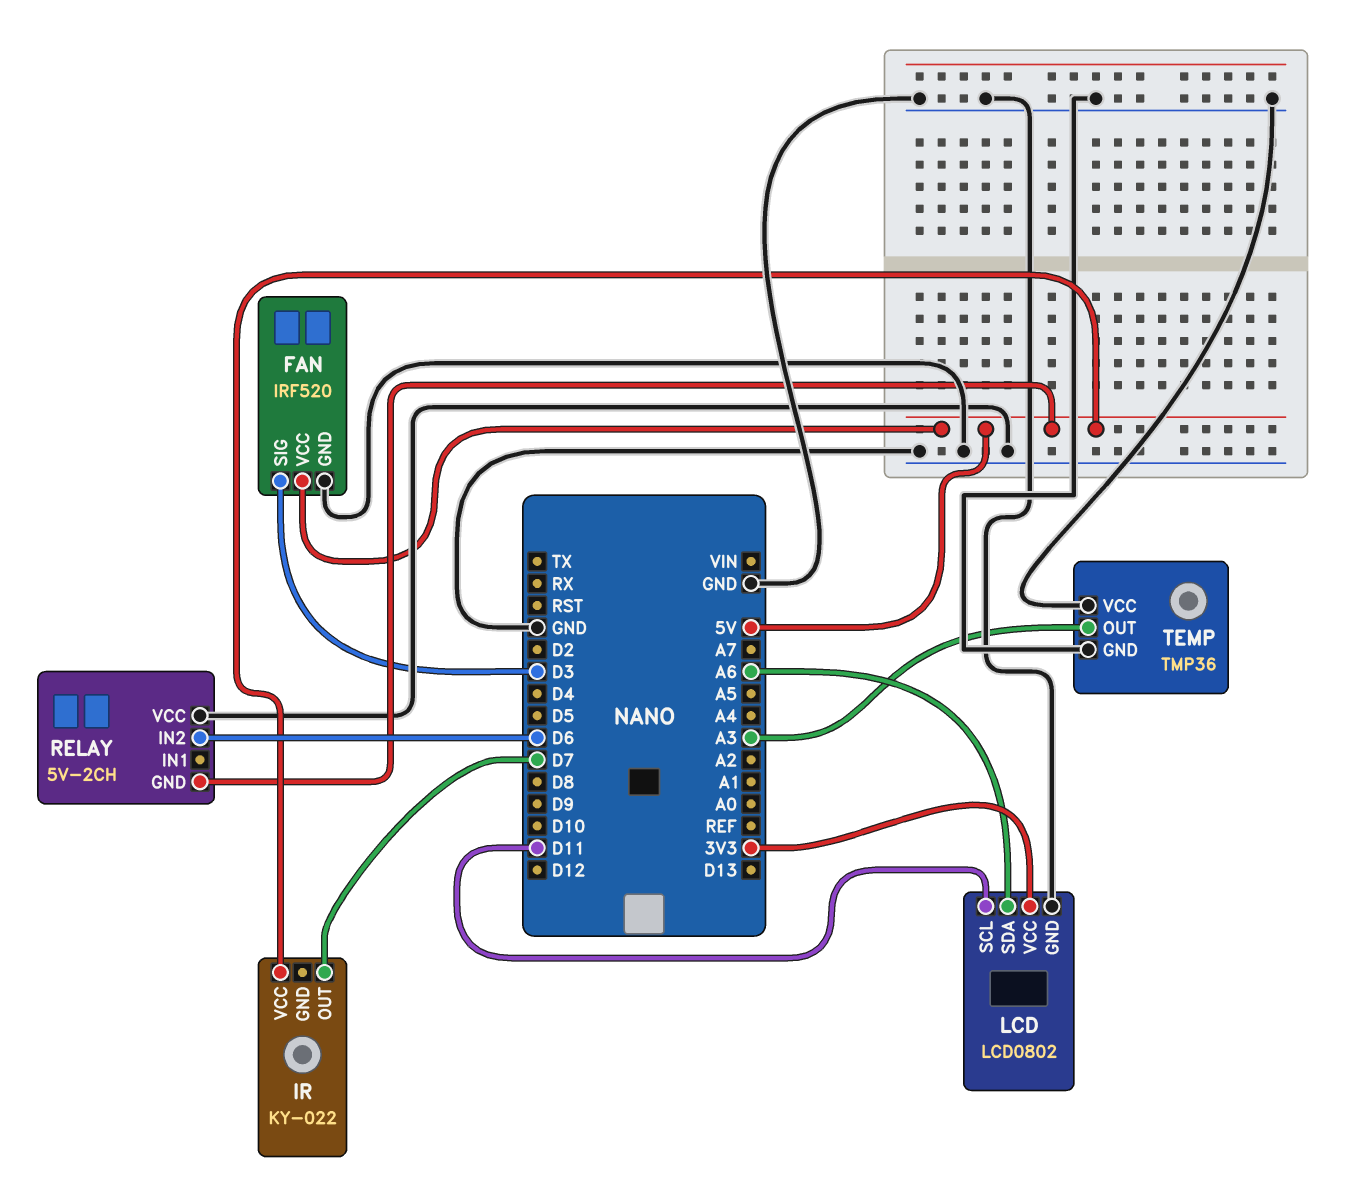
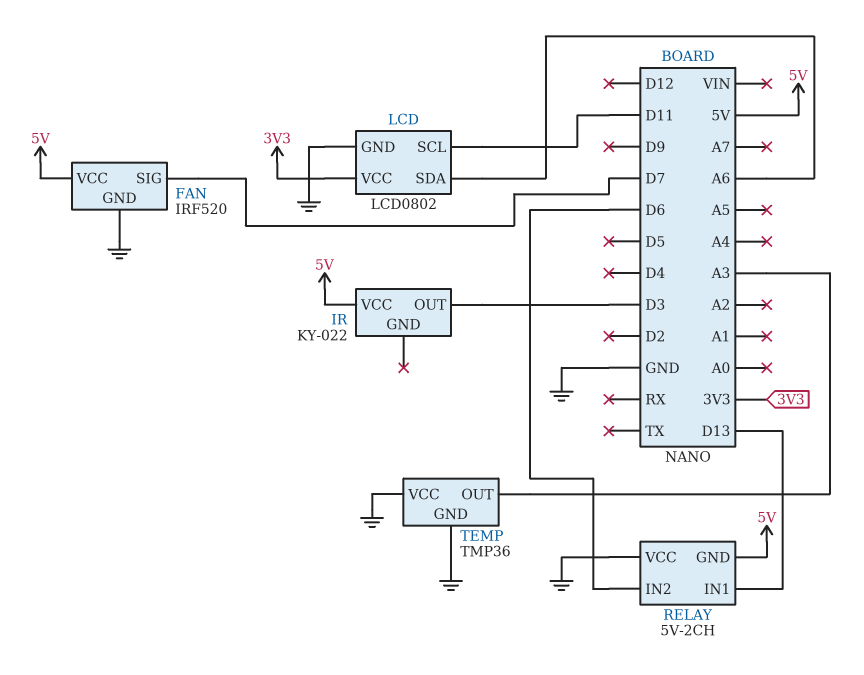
FAN pin SIG: D3 -> D7
IR pin OUT: D7 -> D3
RELAY pin IN1: none -> D13

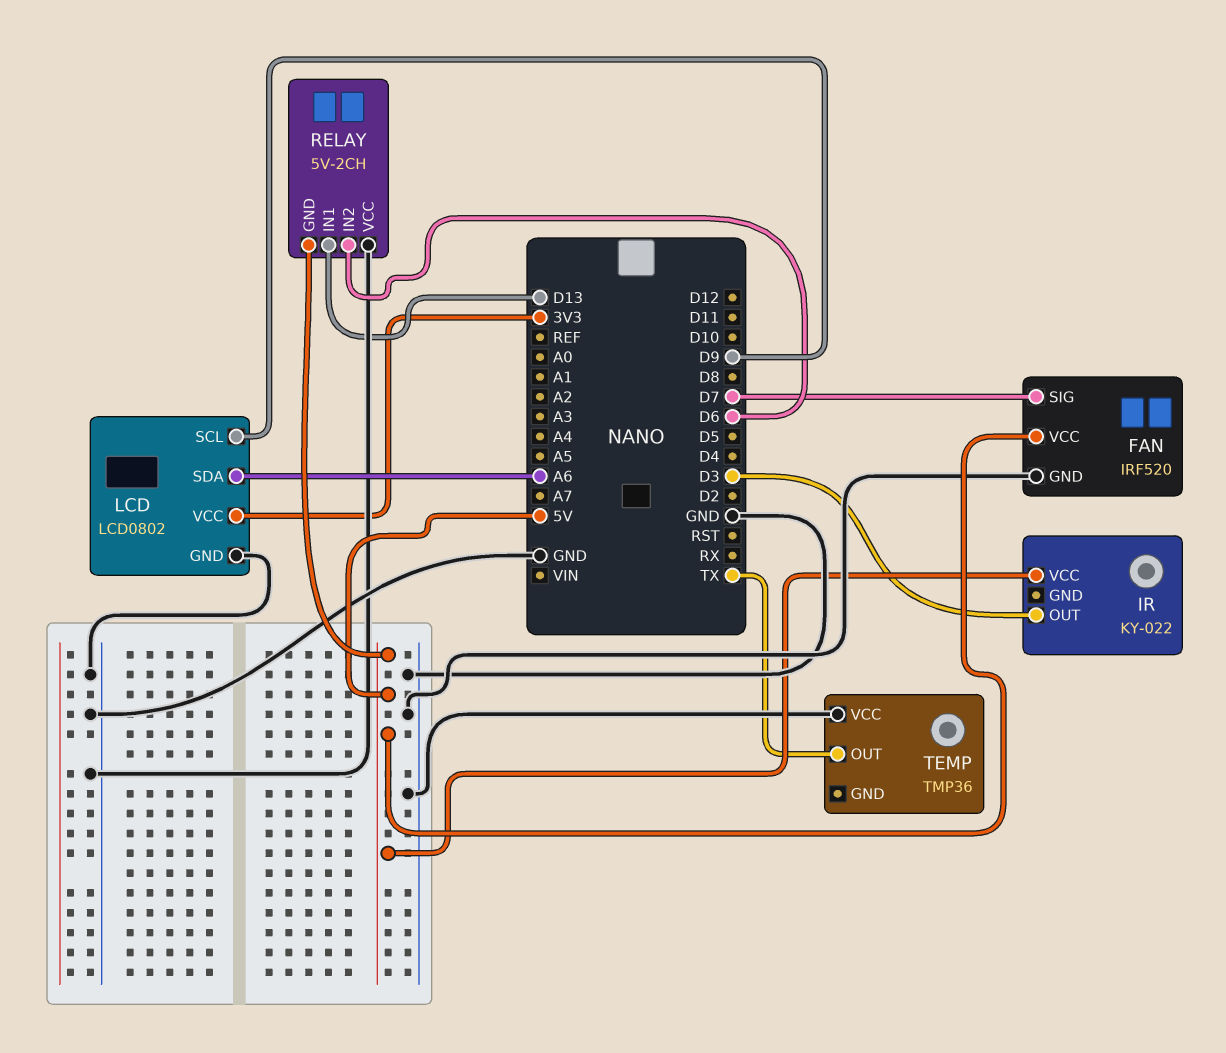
LCD pin SCL: D11 -> D9
TEMP pin GND: GND -> none
TEMP pin OUT: A3 -> TX

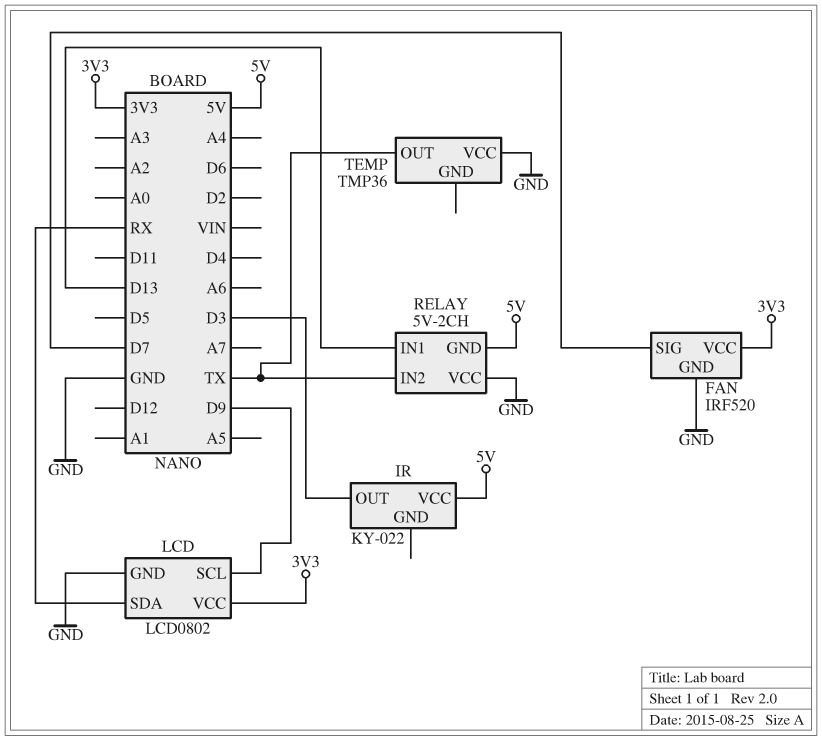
FAN pin VCC: 5V -> 3V3
LCD pin SDA: A6 -> RX
RELAY pin IN2: D6 -> TX

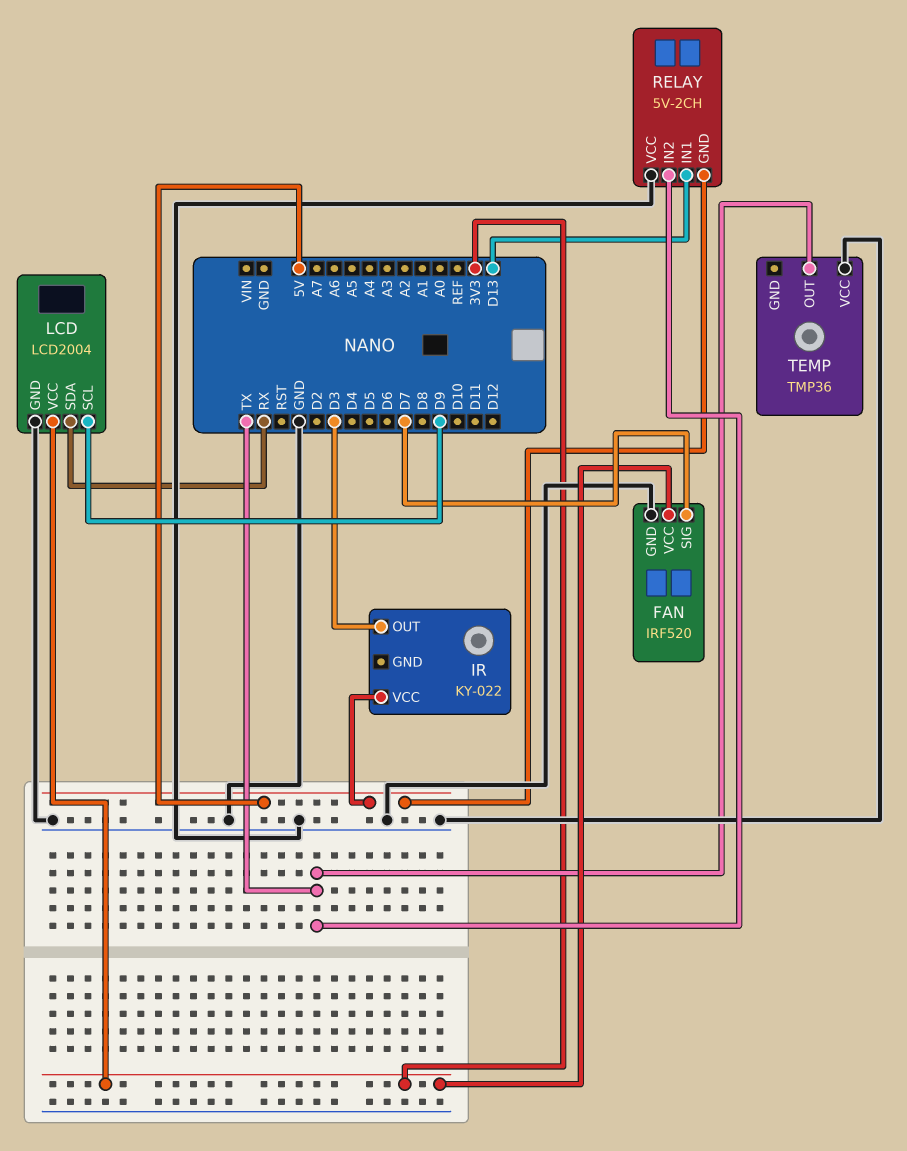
LCD: LCD0802 -> LCD2004

